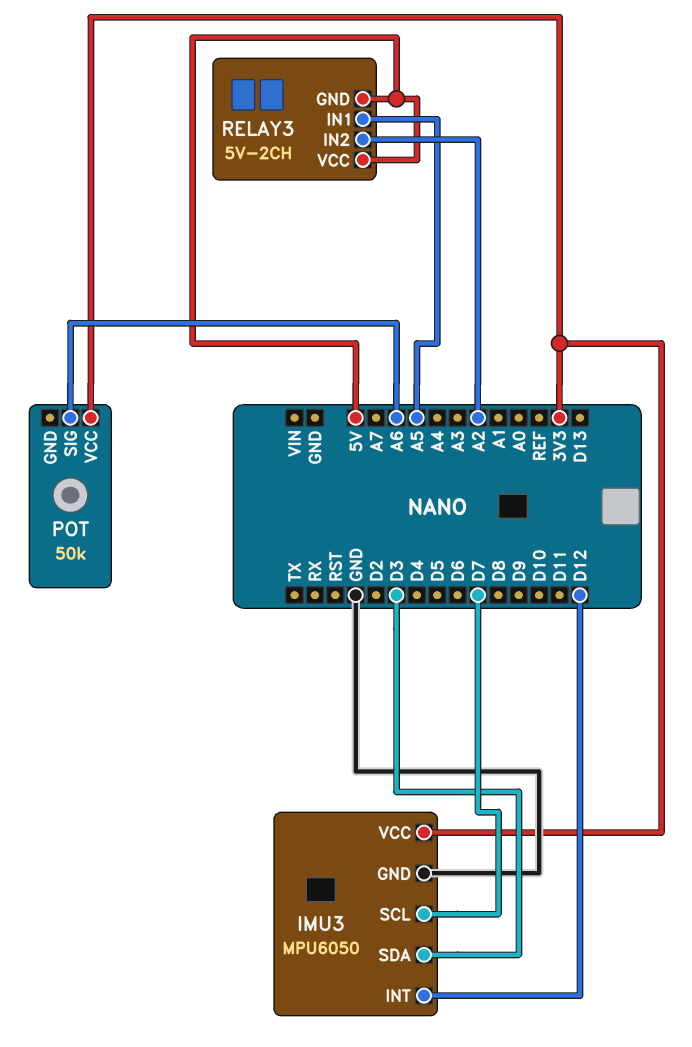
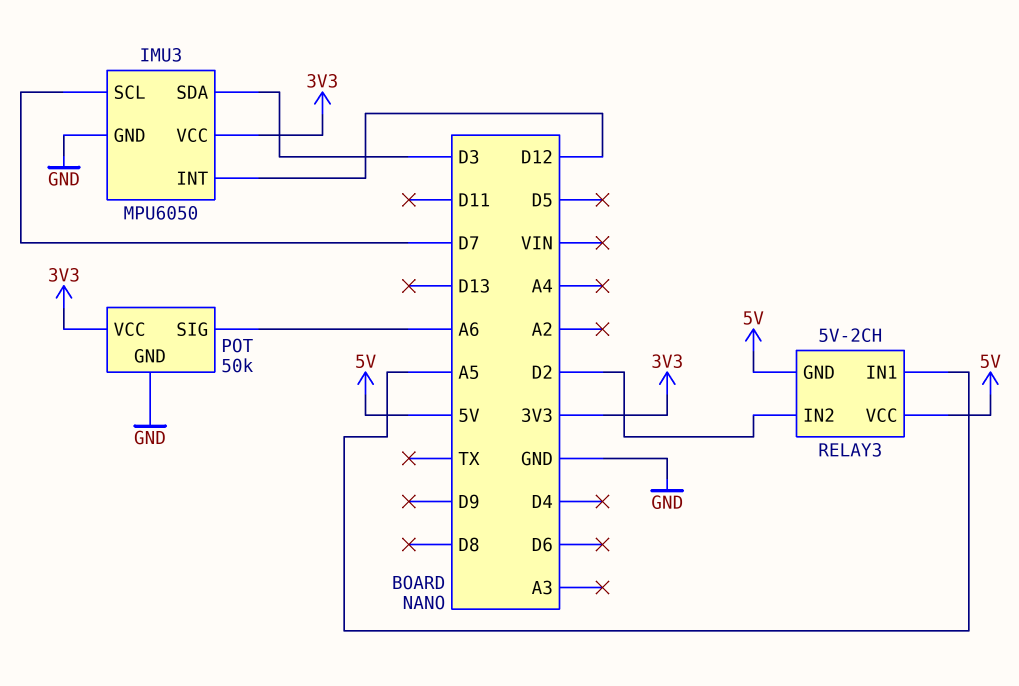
POT pin GND: none -> GND
RELAY3 pin IN2: A2 -> D2

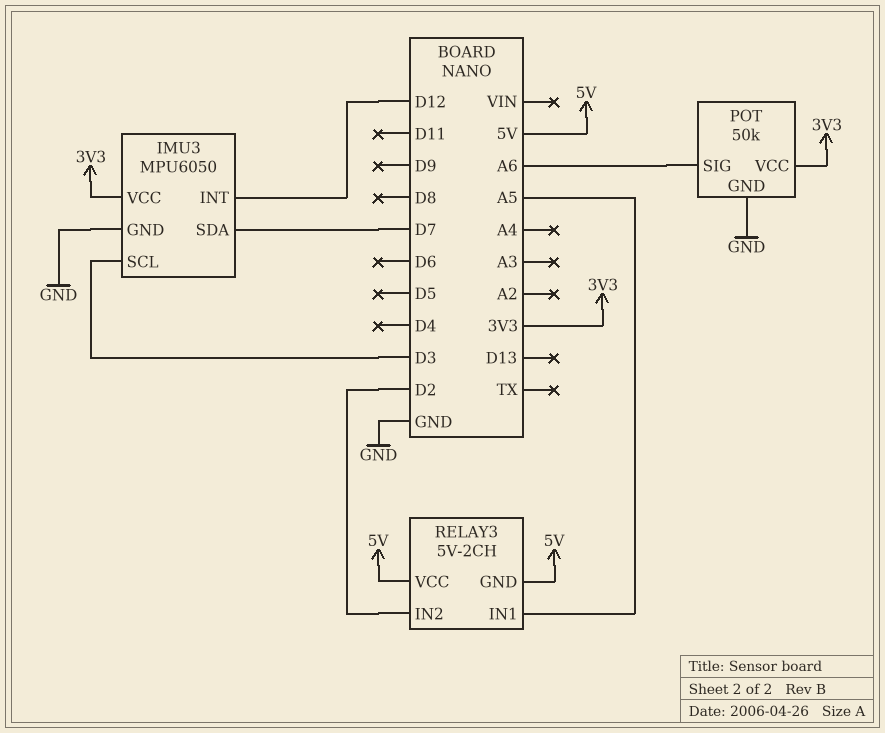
IMU3 pin SCL: D7 -> D3
IMU3 pin SDA: D3 -> D7

